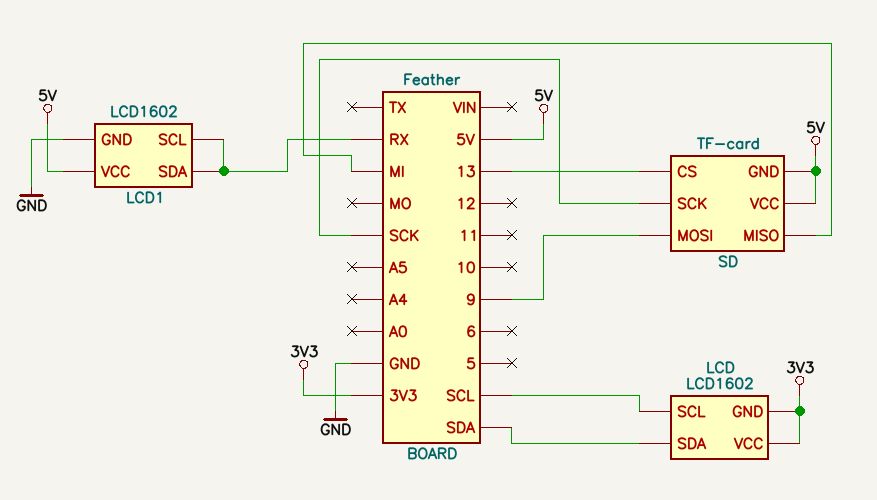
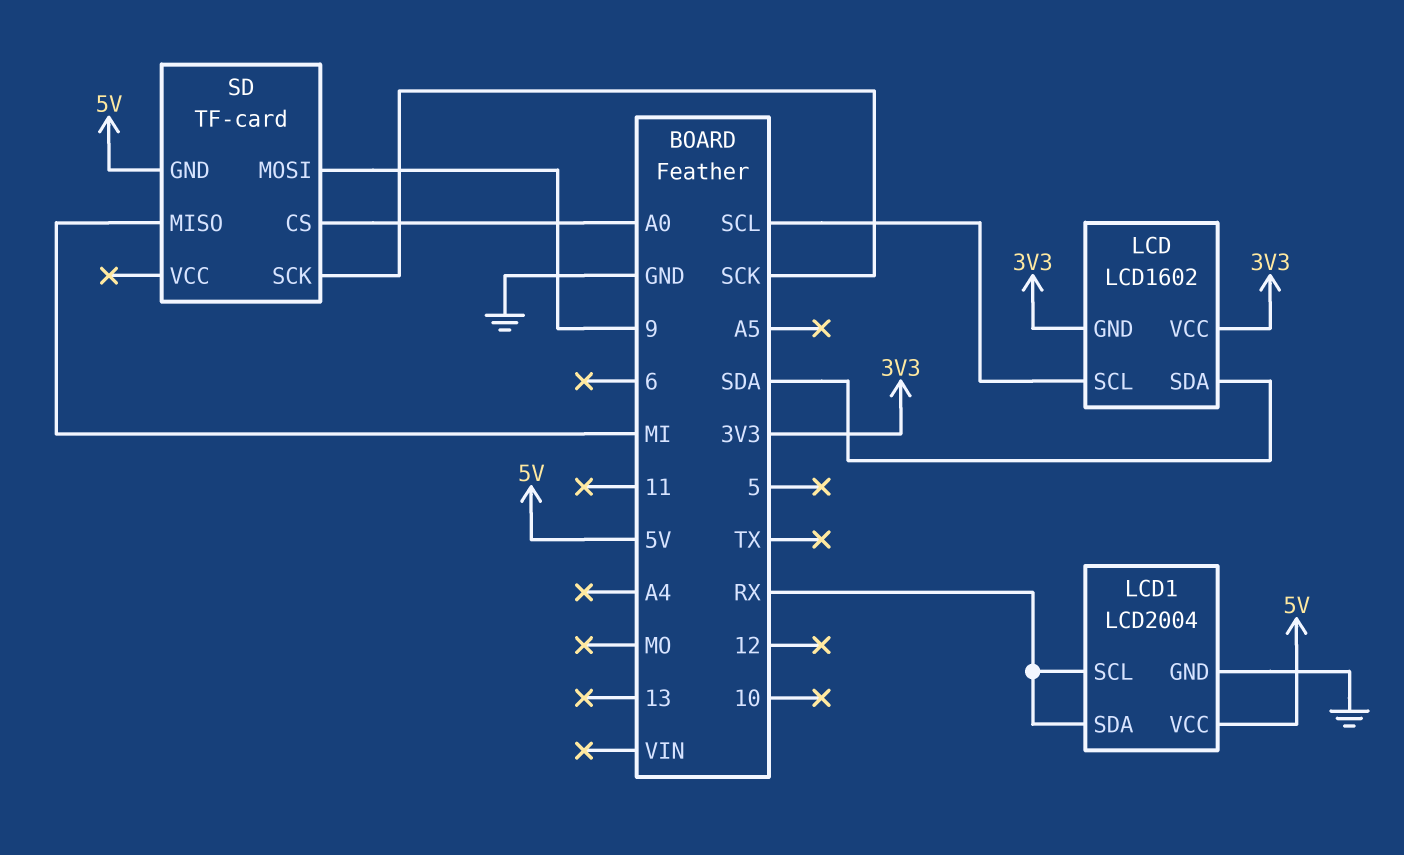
LCD1: LCD1602 -> LCD2004
SD pin CS: 13 -> A0
SD pin VCC: 5V -> none

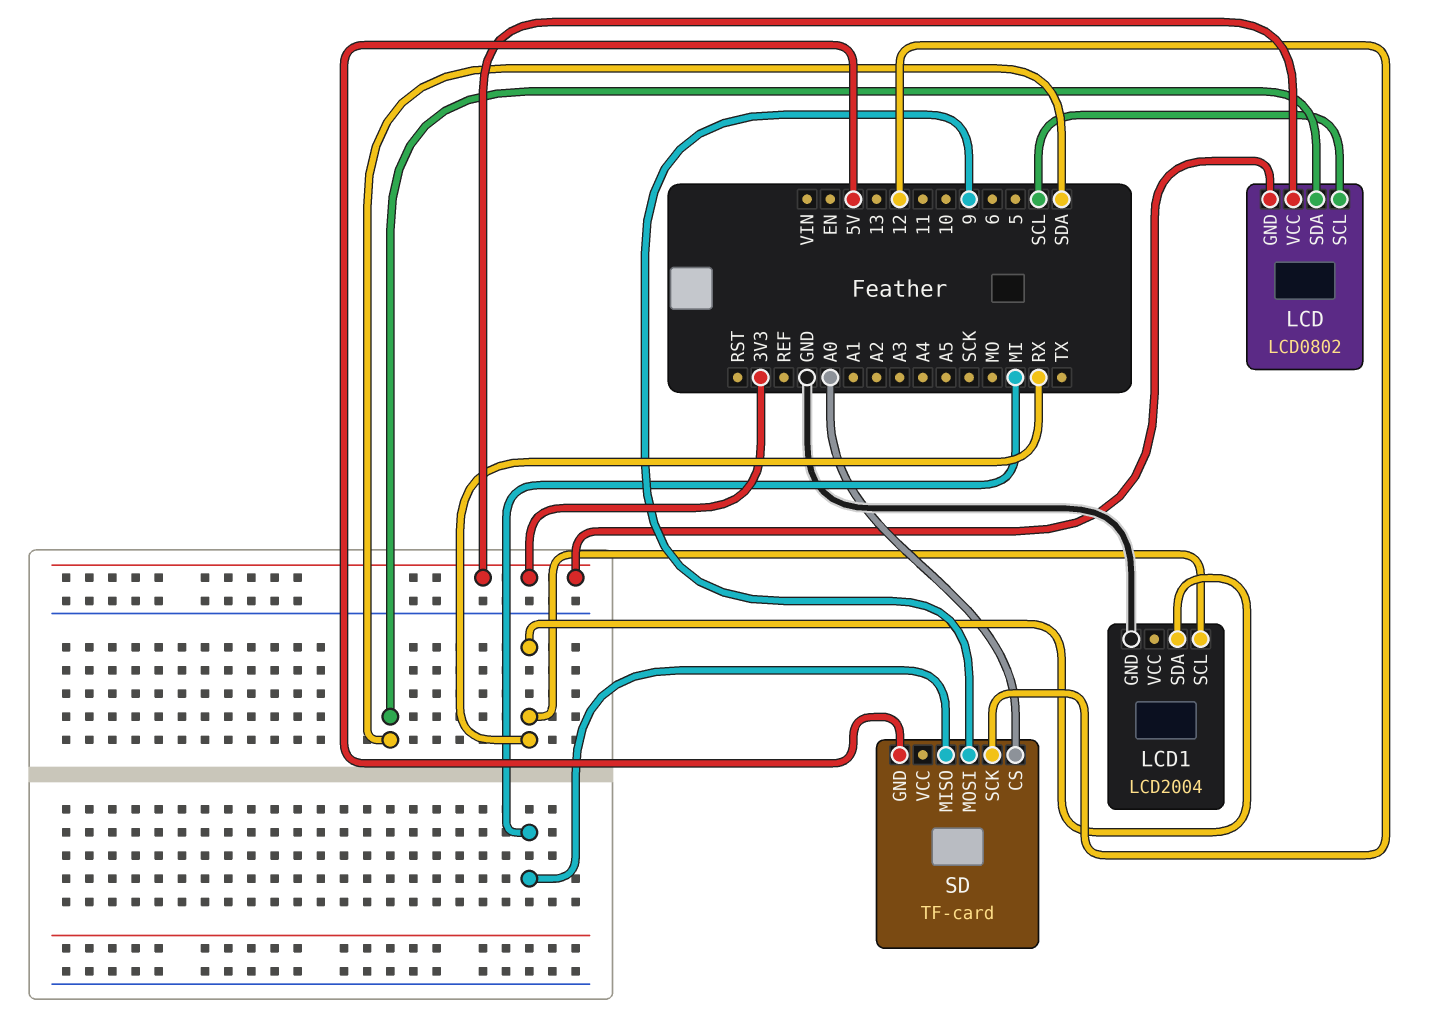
LCD: LCD1602 -> LCD0802
LCD1 pin VCC: 5V -> none
SD pin SCK: SCK -> 12

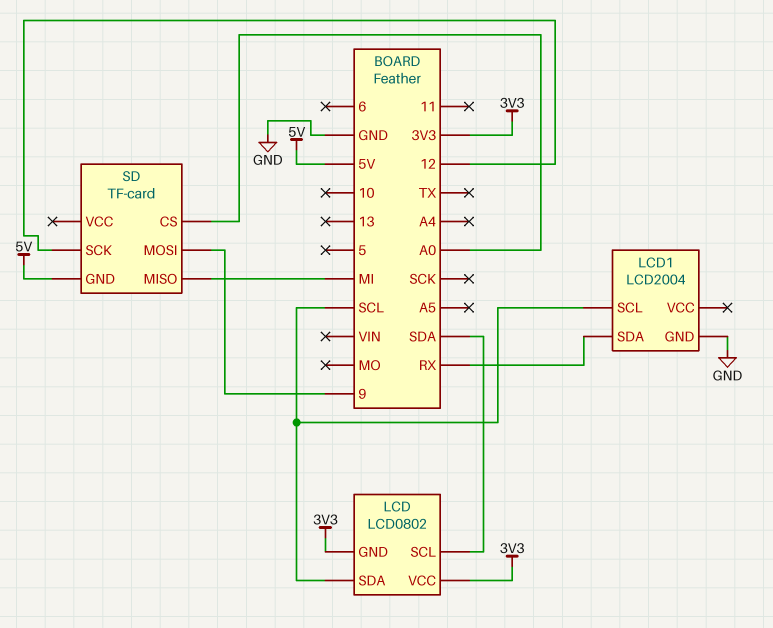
LCD pin SCL: SCL -> SDA
LCD pin SDA: SDA -> SCL
LCD1 pin SCL: RX -> SCL

